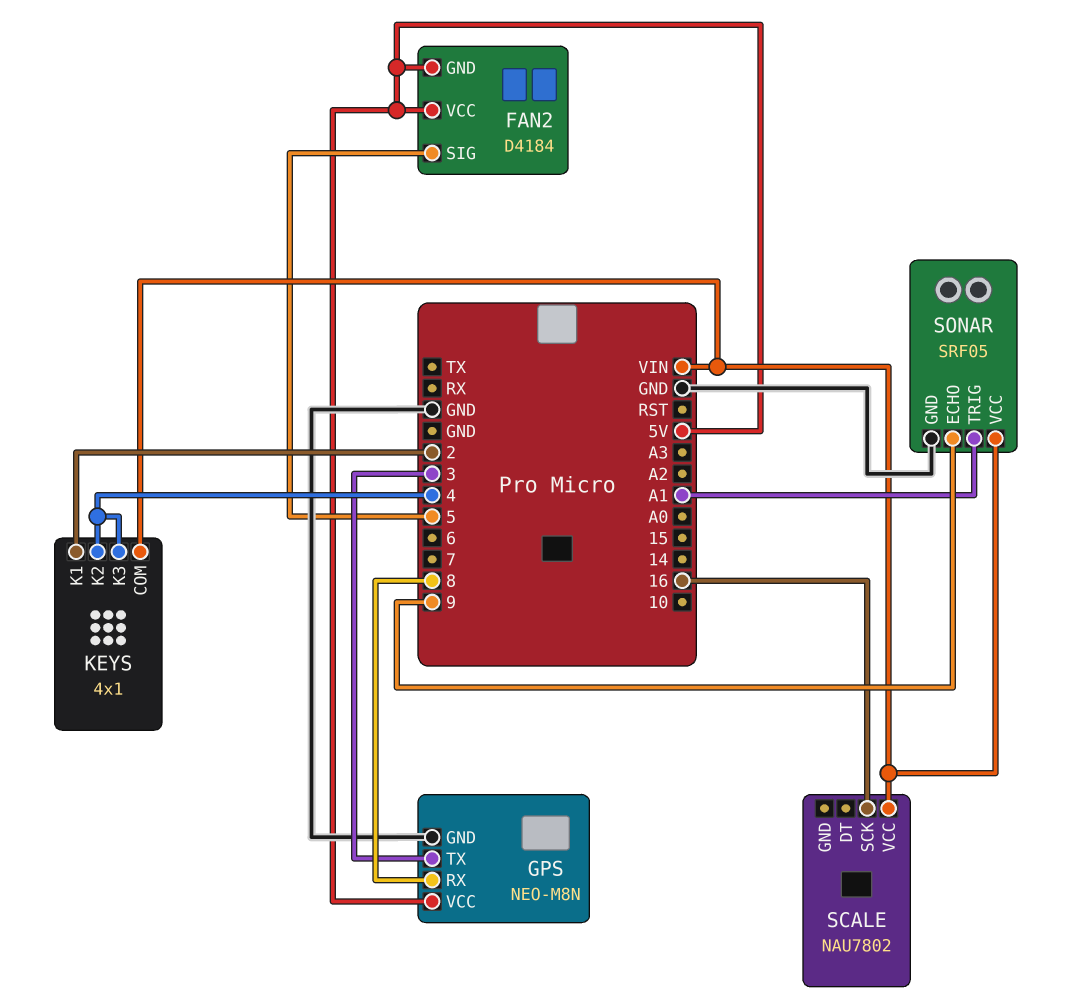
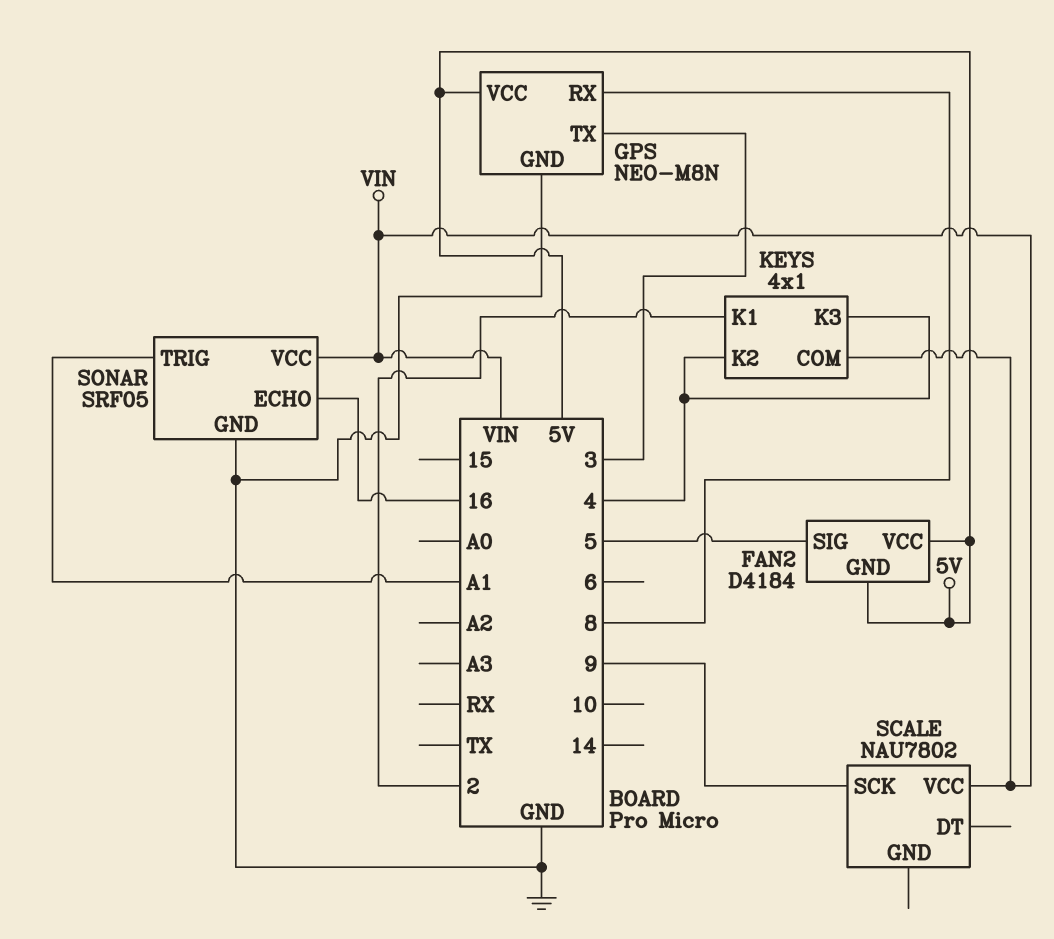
SCALE pin SCK: 16 -> 9
SONAR pin ECHO: 9 -> 16

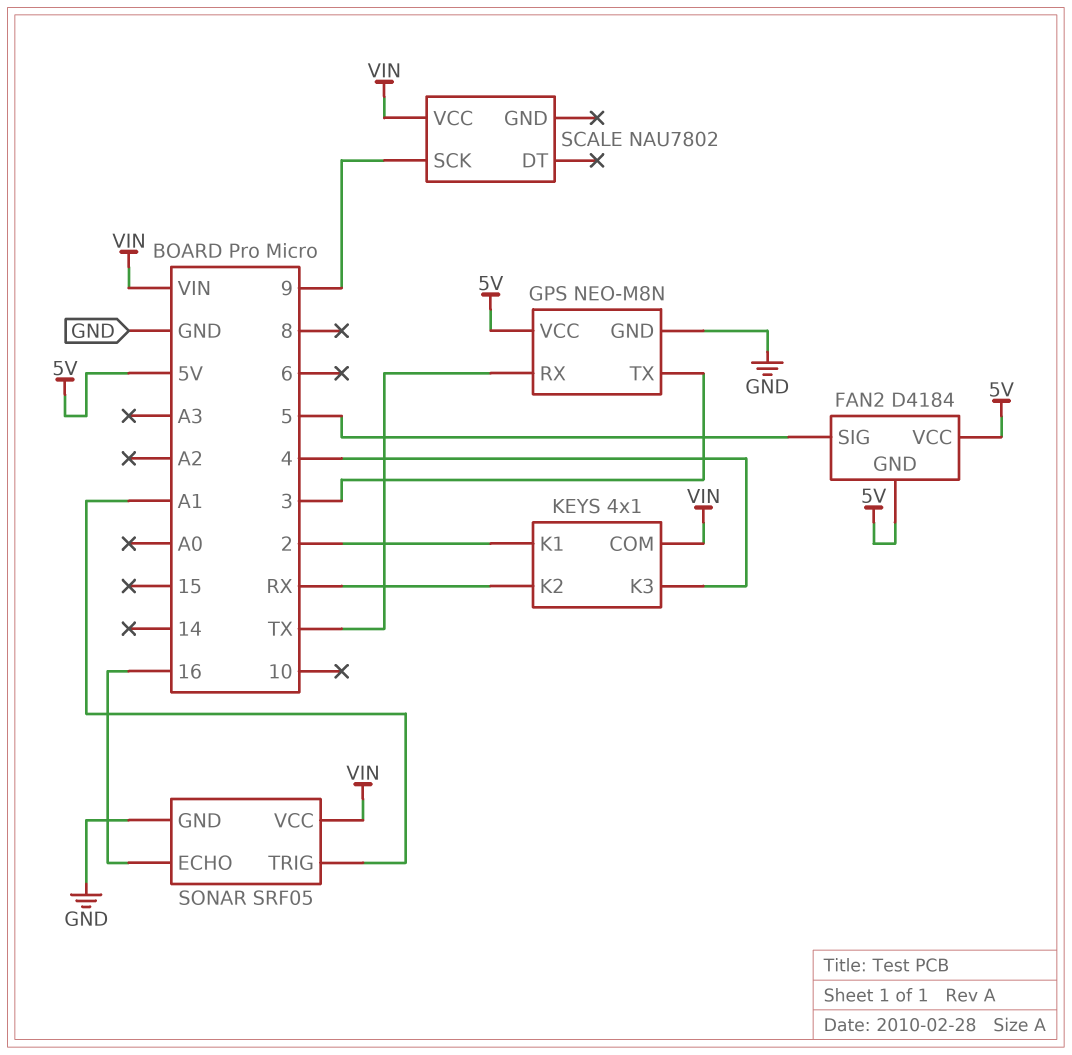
GPS pin RX: 8 -> TX
KEYS pin K2: 4 -> RX

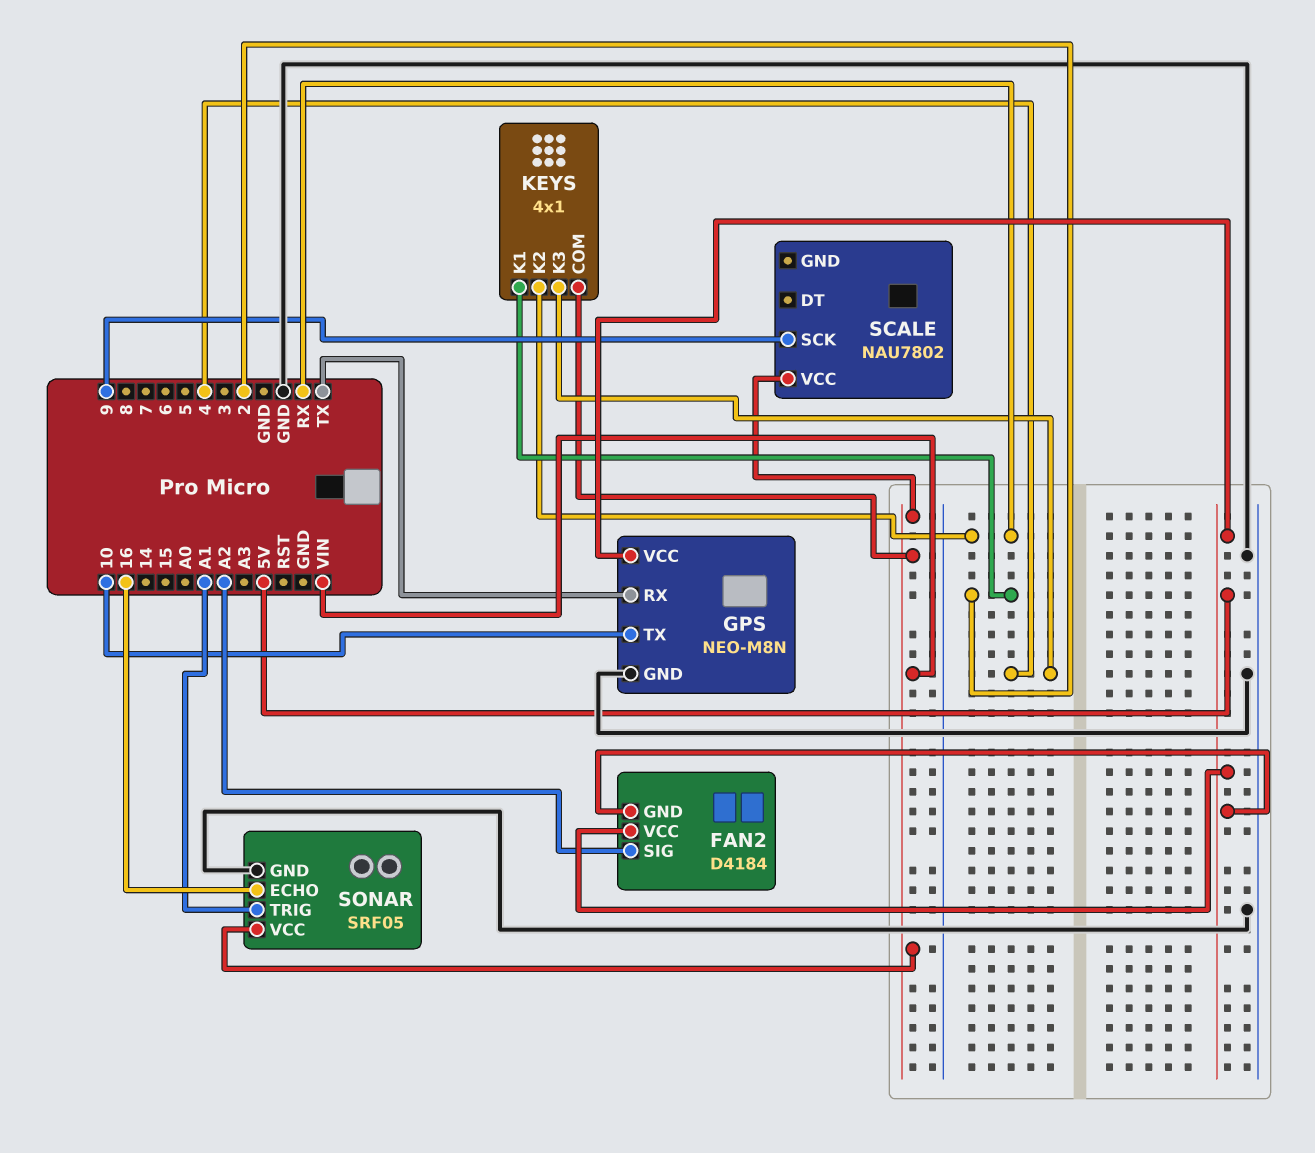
FAN2 pin SIG: 5 -> A2
GPS pin TX: 3 -> 10

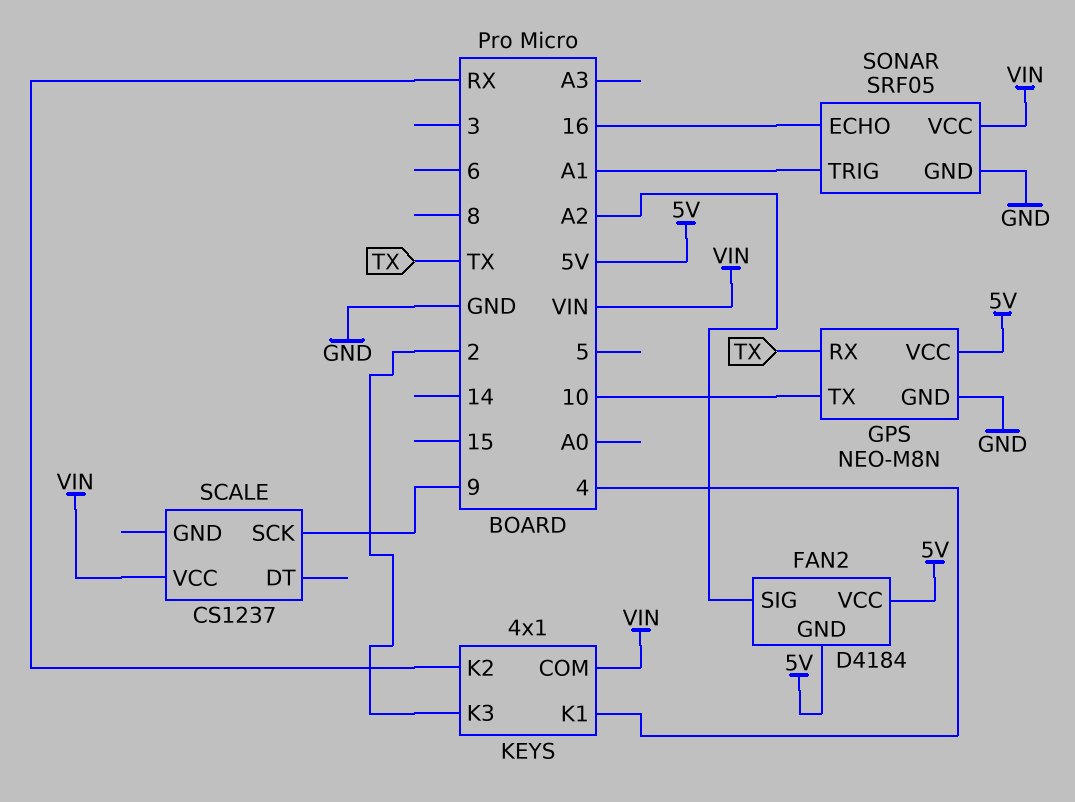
KEYS pin K1: 2 -> 4
KEYS pin K3: 4 -> 2
SCALE: NAU7802 -> CS1237

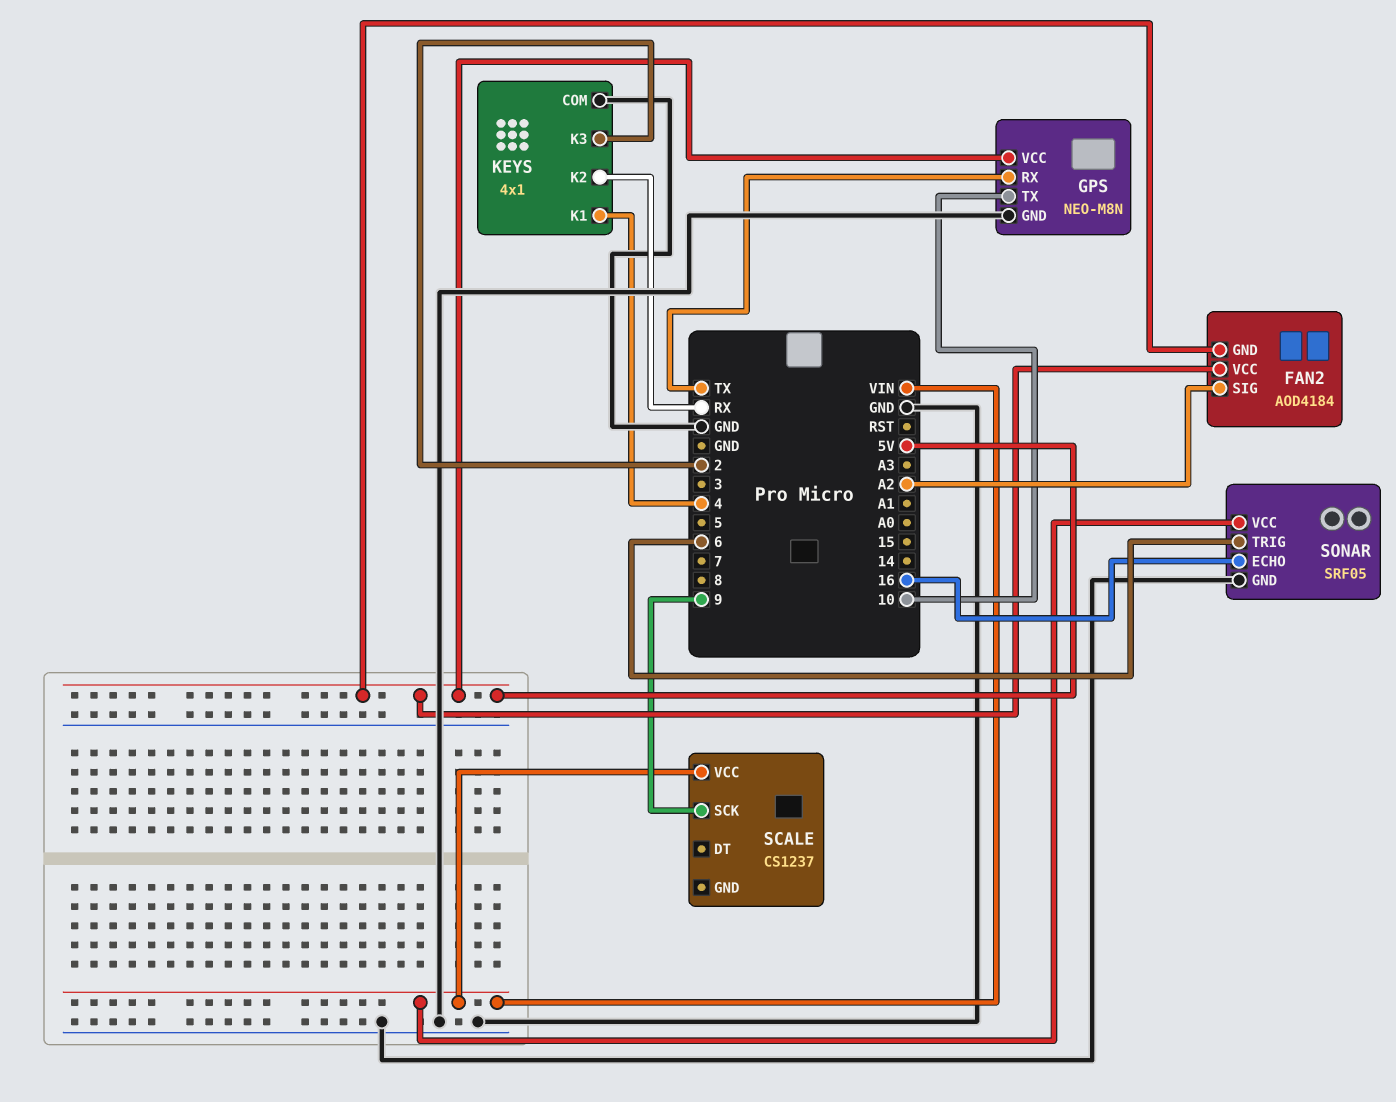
FAN2: D4184 -> AOD4184
KEYS pin COM: VIN -> GND
SONAR pin TRIG: A1 -> 6

